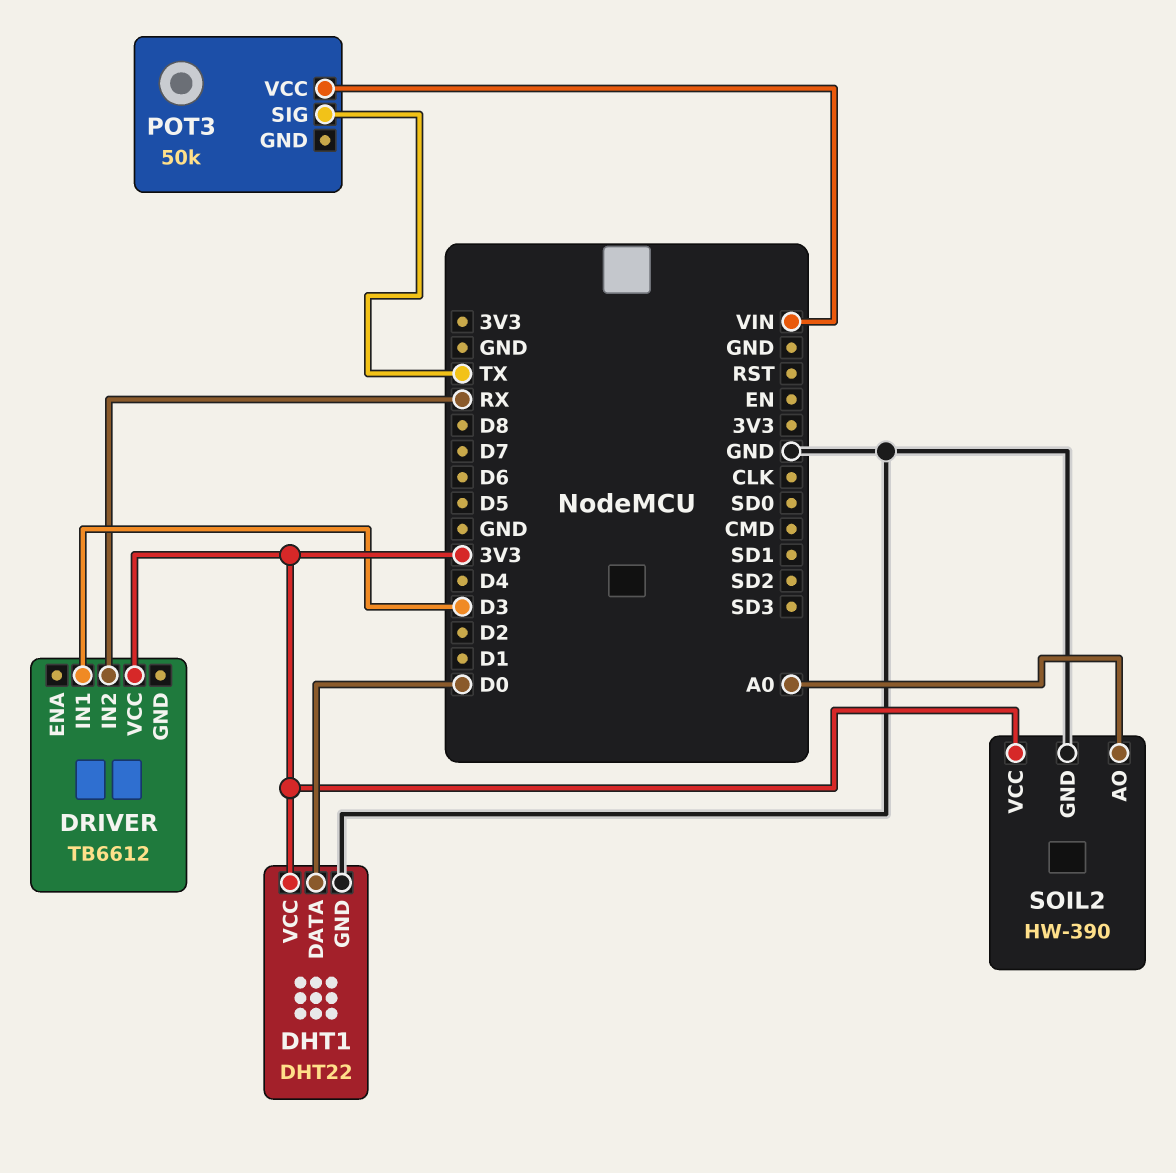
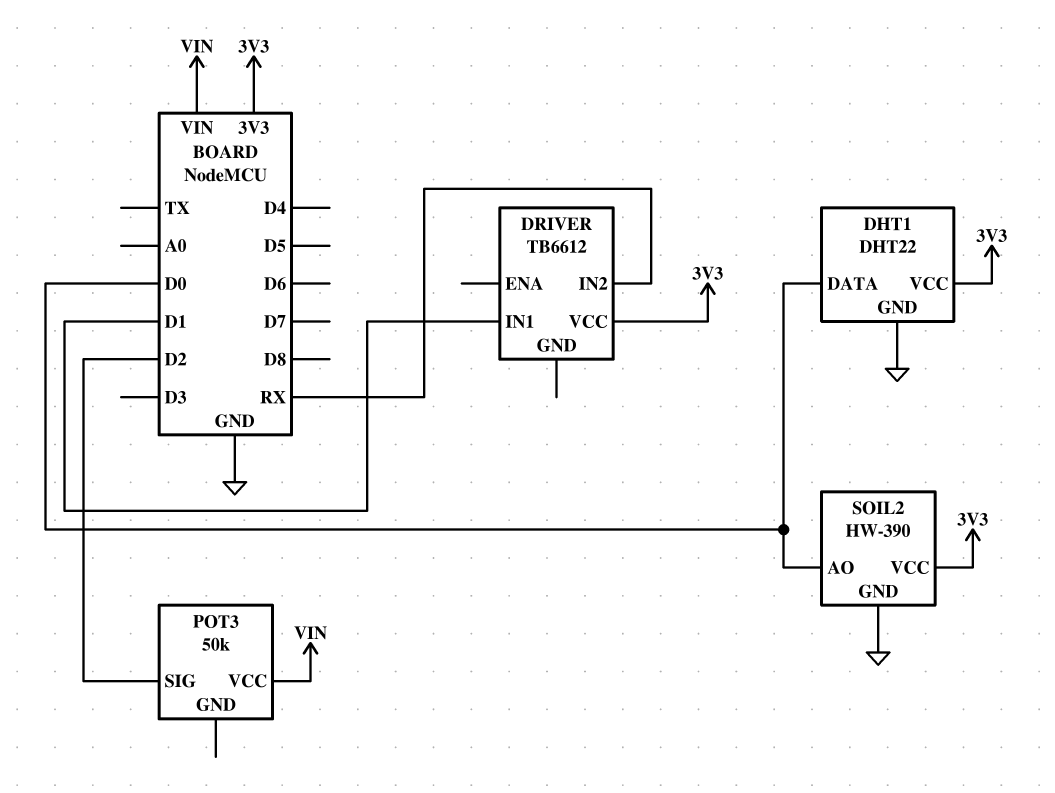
DRIVER pin IN1: D3 -> D1
POT3 pin SIG: TX -> D2
SOIL2 pin AO: A0 -> D0

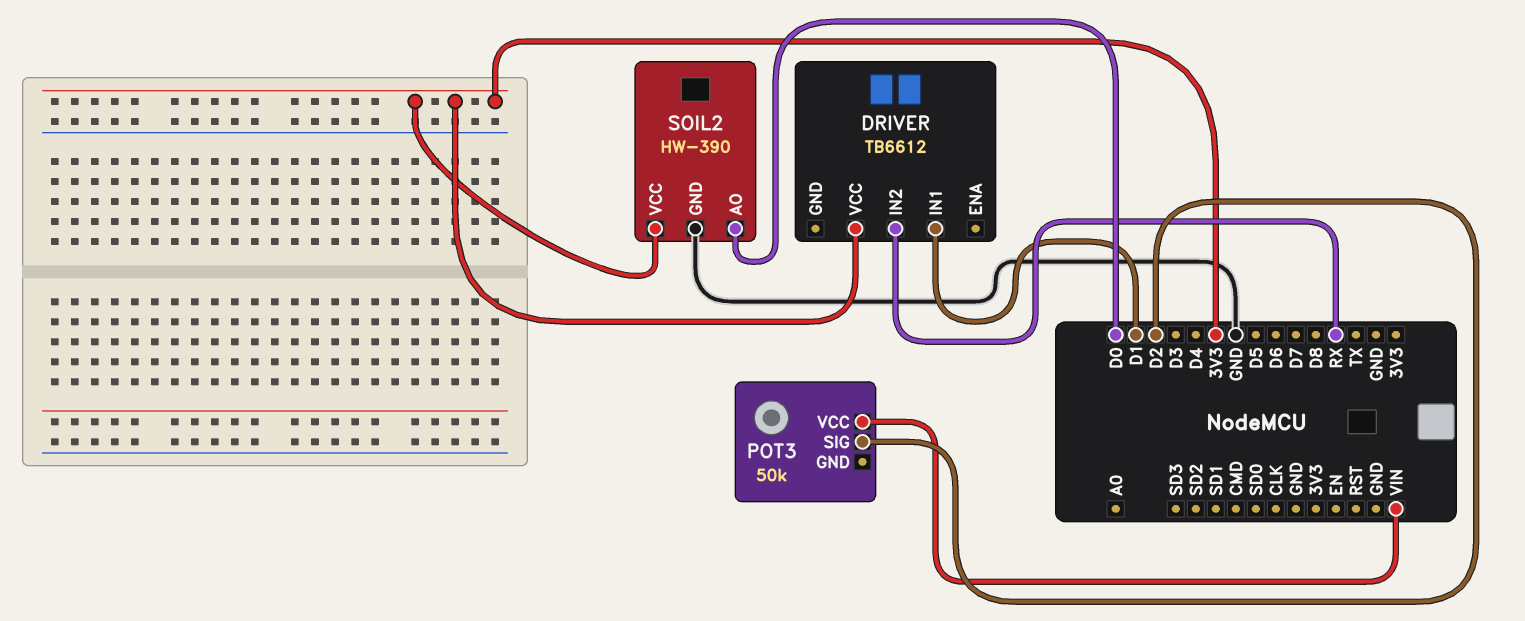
DHT1: DHT22 -> none
DHT1 pin DATA: D0 -> none
DHT1 pin GND: GND -> none
DHT1 pin VCC: 3V3 -> none

